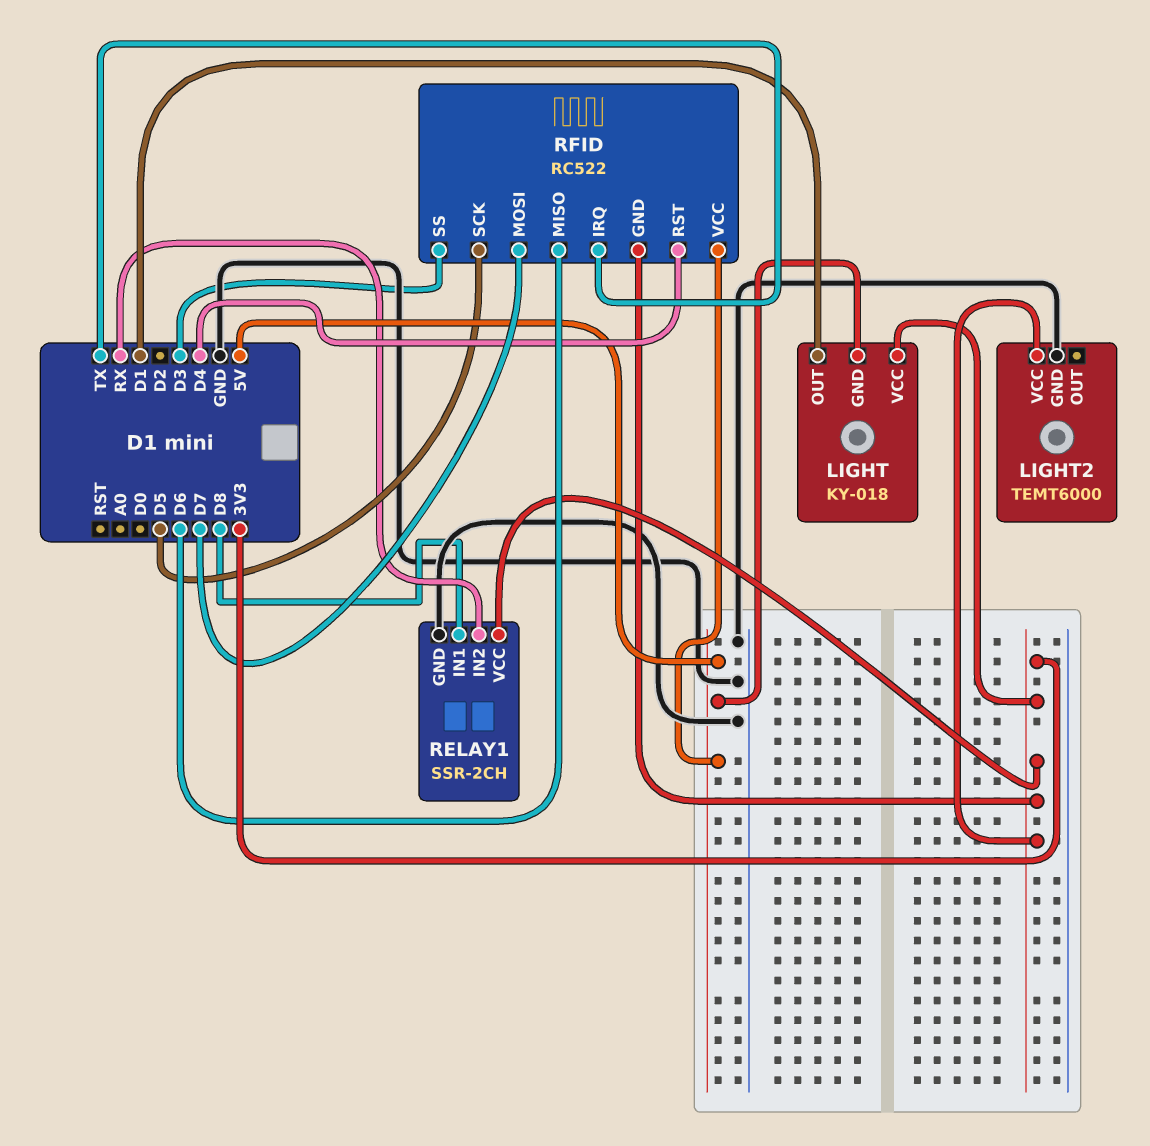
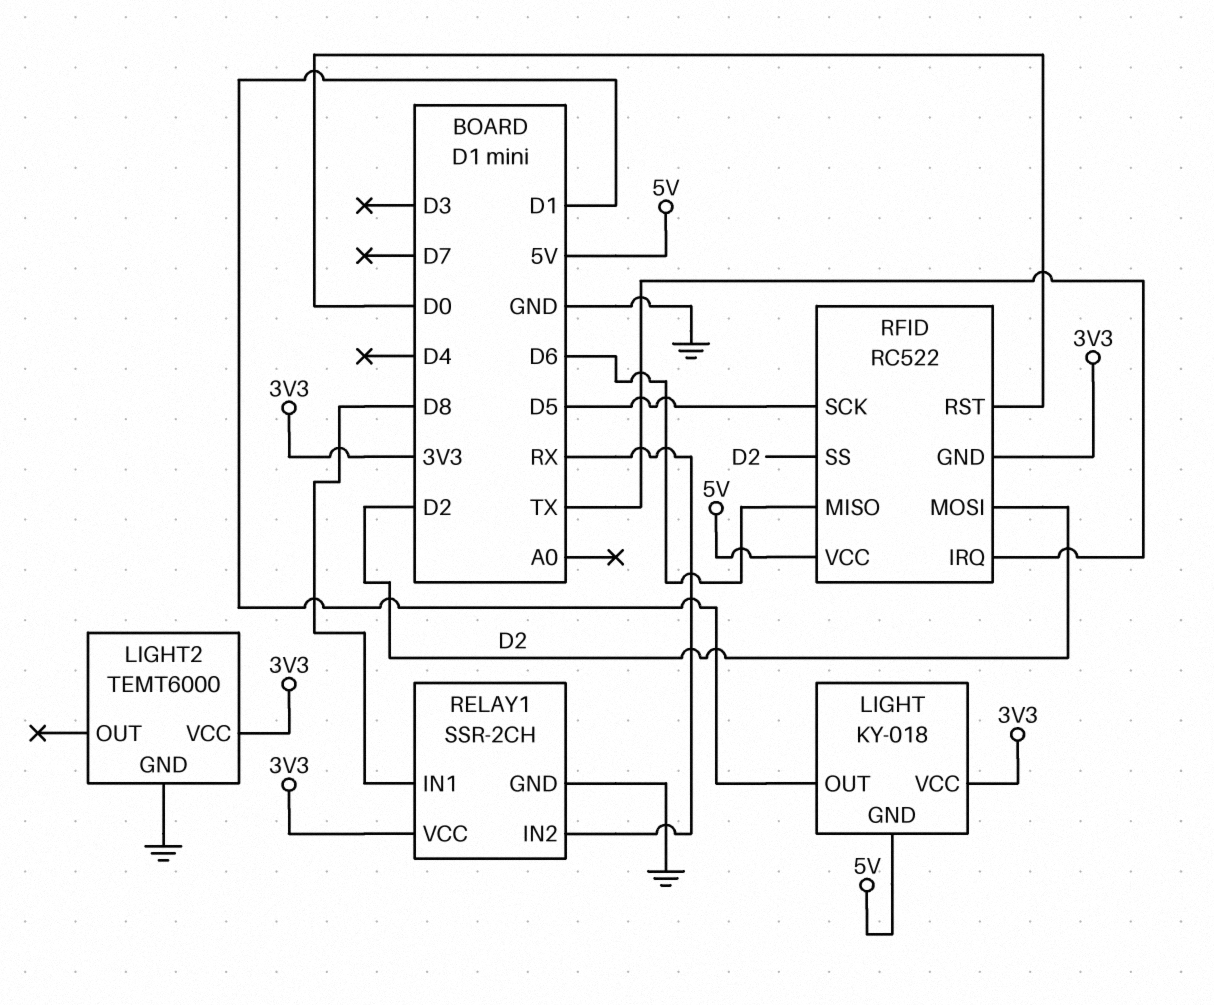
RFID pin MOSI: D7 -> D2
RFID pin RST: D4 -> D0
RFID pin SS: D3 -> D2

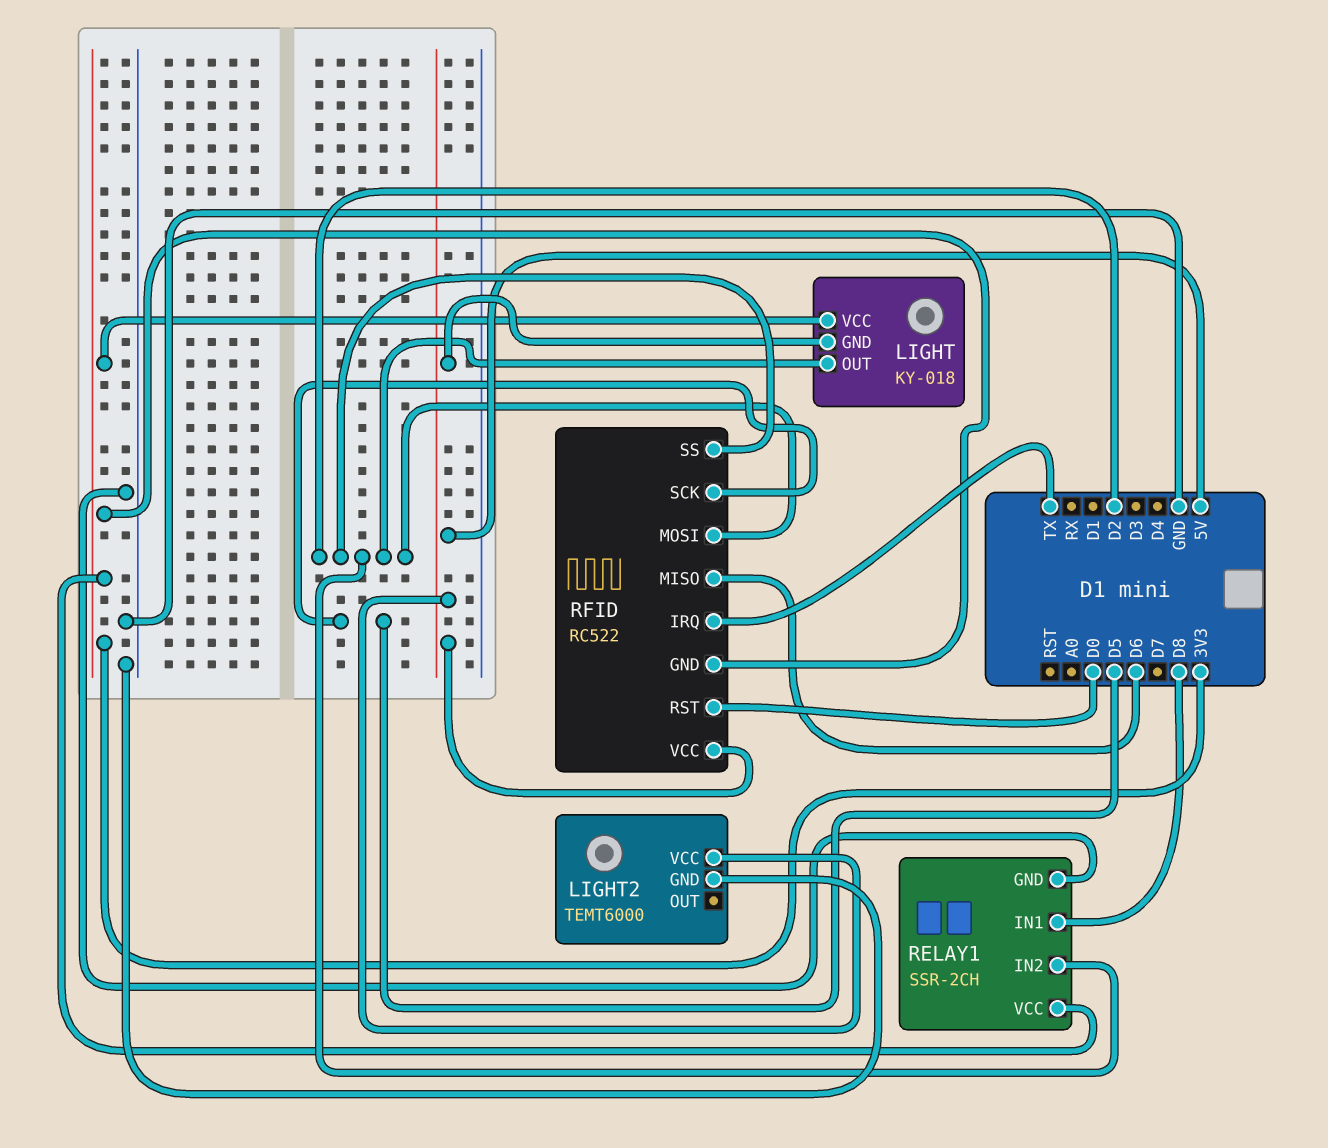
LIGHT pin OUT: D1 -> D2
LIGHT2 pin VCC: 3V3 -> 5V
RELAY1 pin IN2: RX -> D2

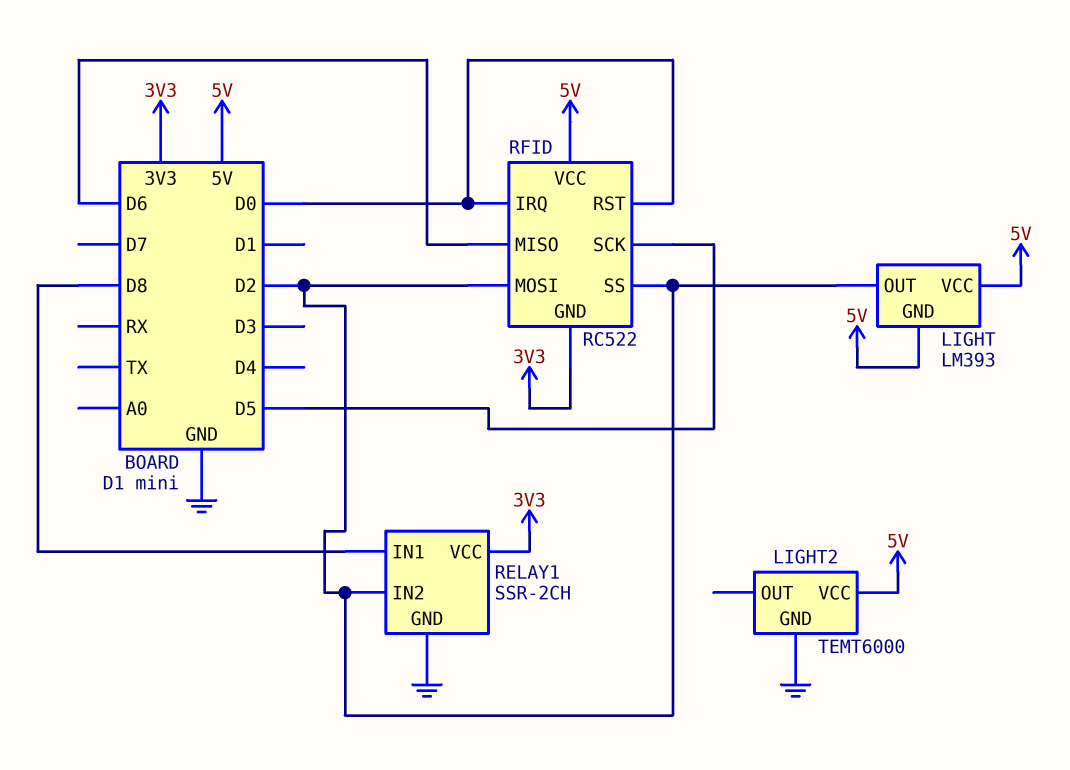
LIGHT: KY-018 -> LM393
LIGHT pin VCC: 3V3 -> 5V
RFID pin IRQ: TX -> D0

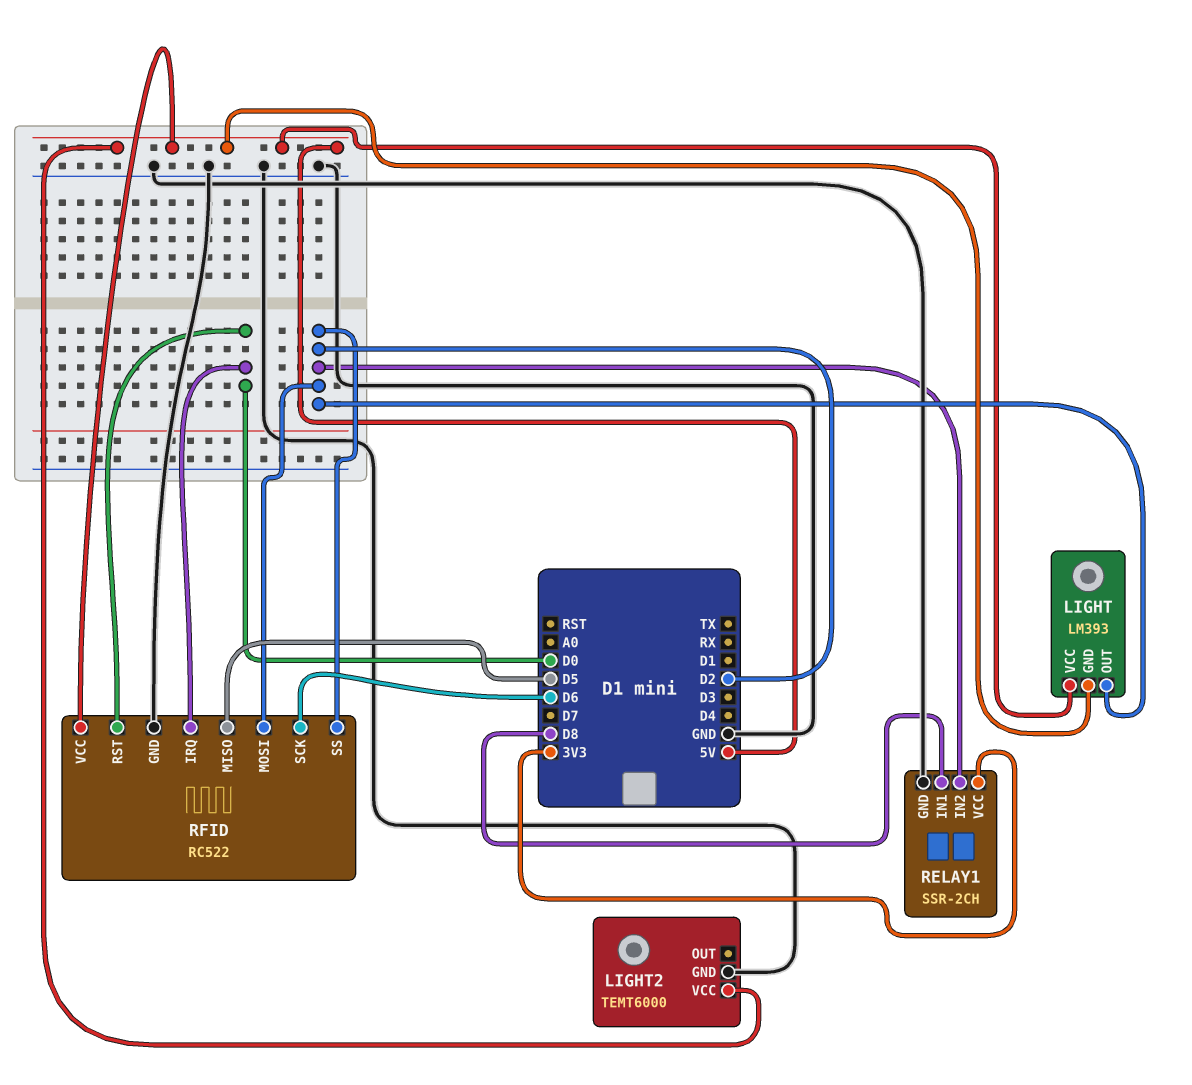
RFID pin GND: 3V3 -> GND
RFID pin MISO: D6 -> D5
RFID pin SCK: D5 -> D6

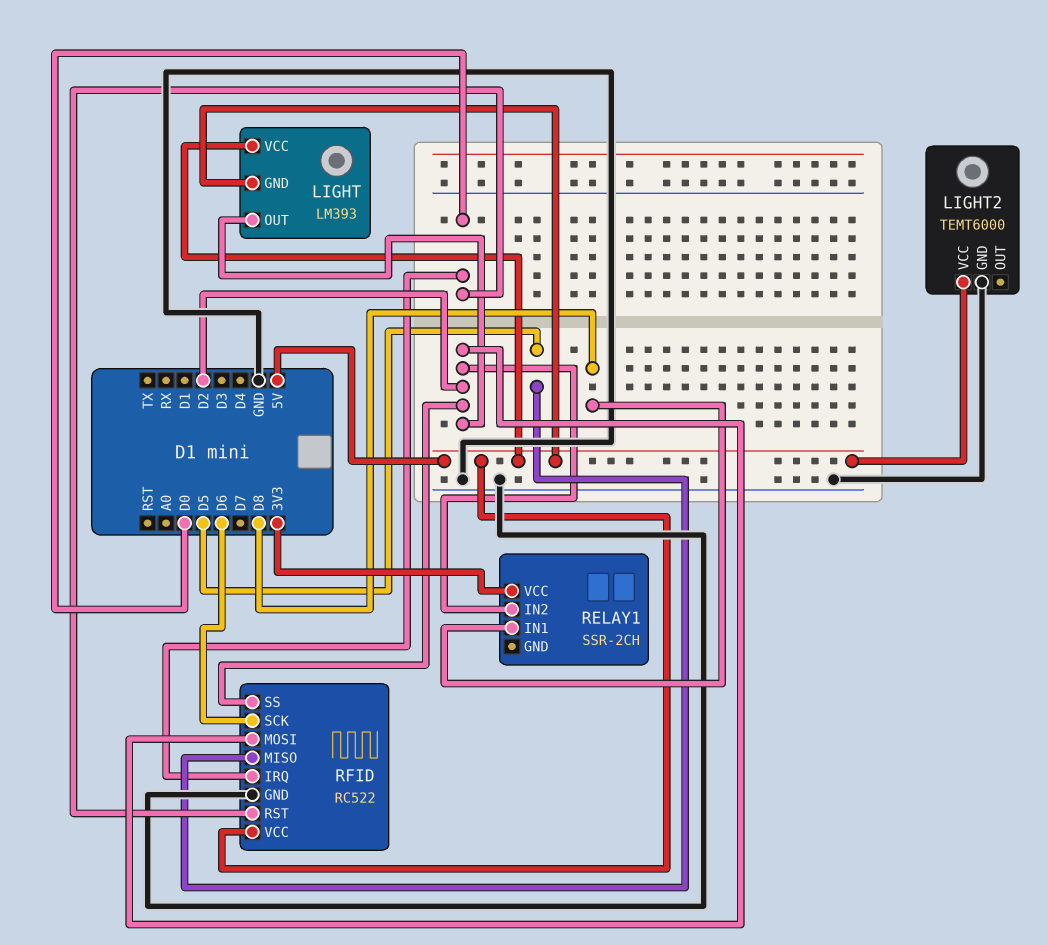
RELAY1 pin GND: GND -> none

